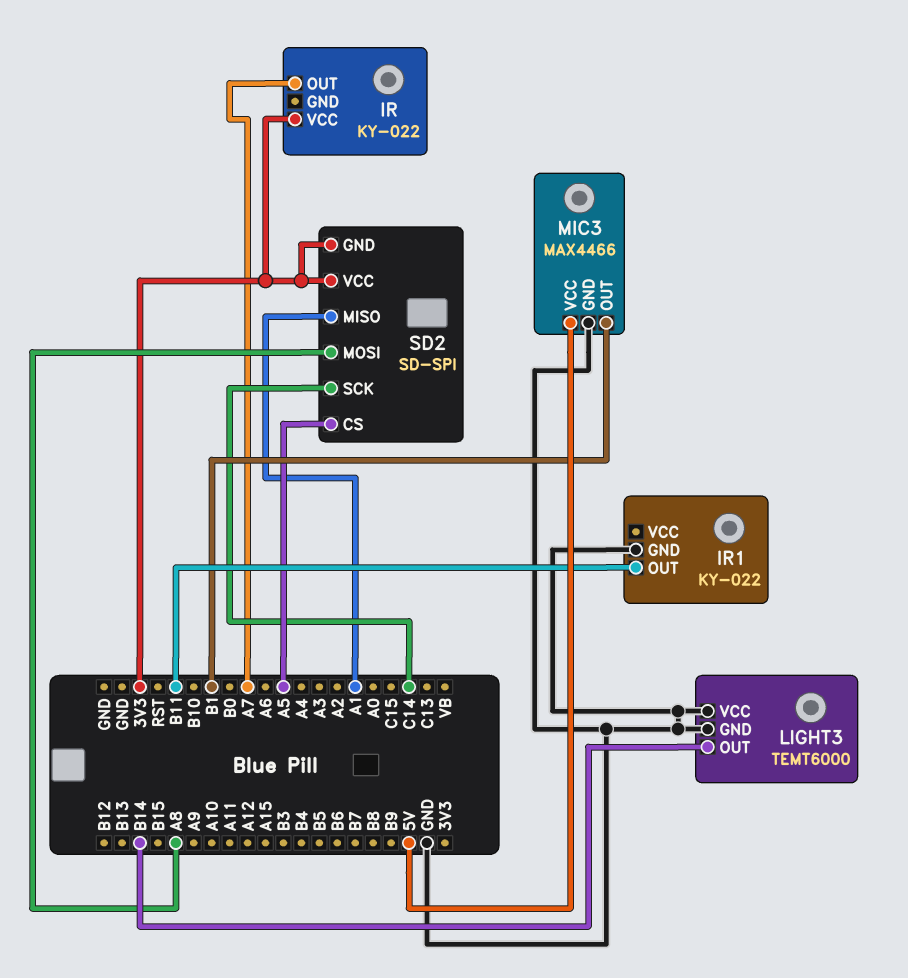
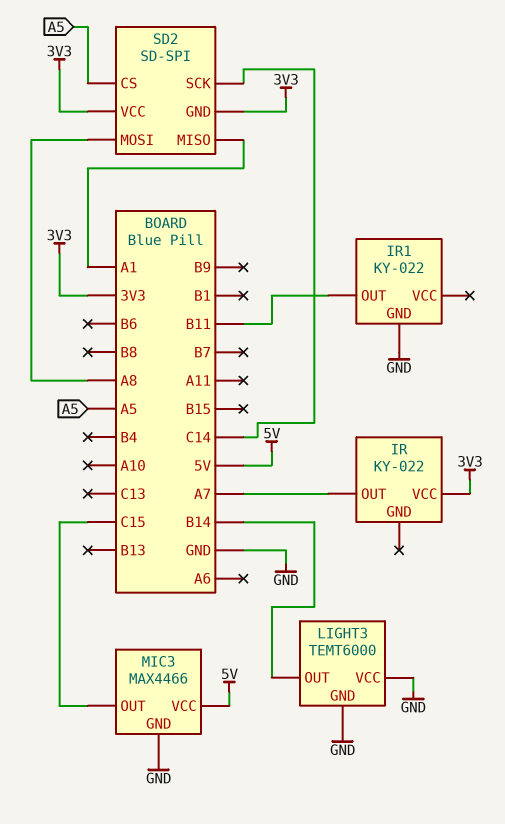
MIC3 pin OUT: B1 -> C15

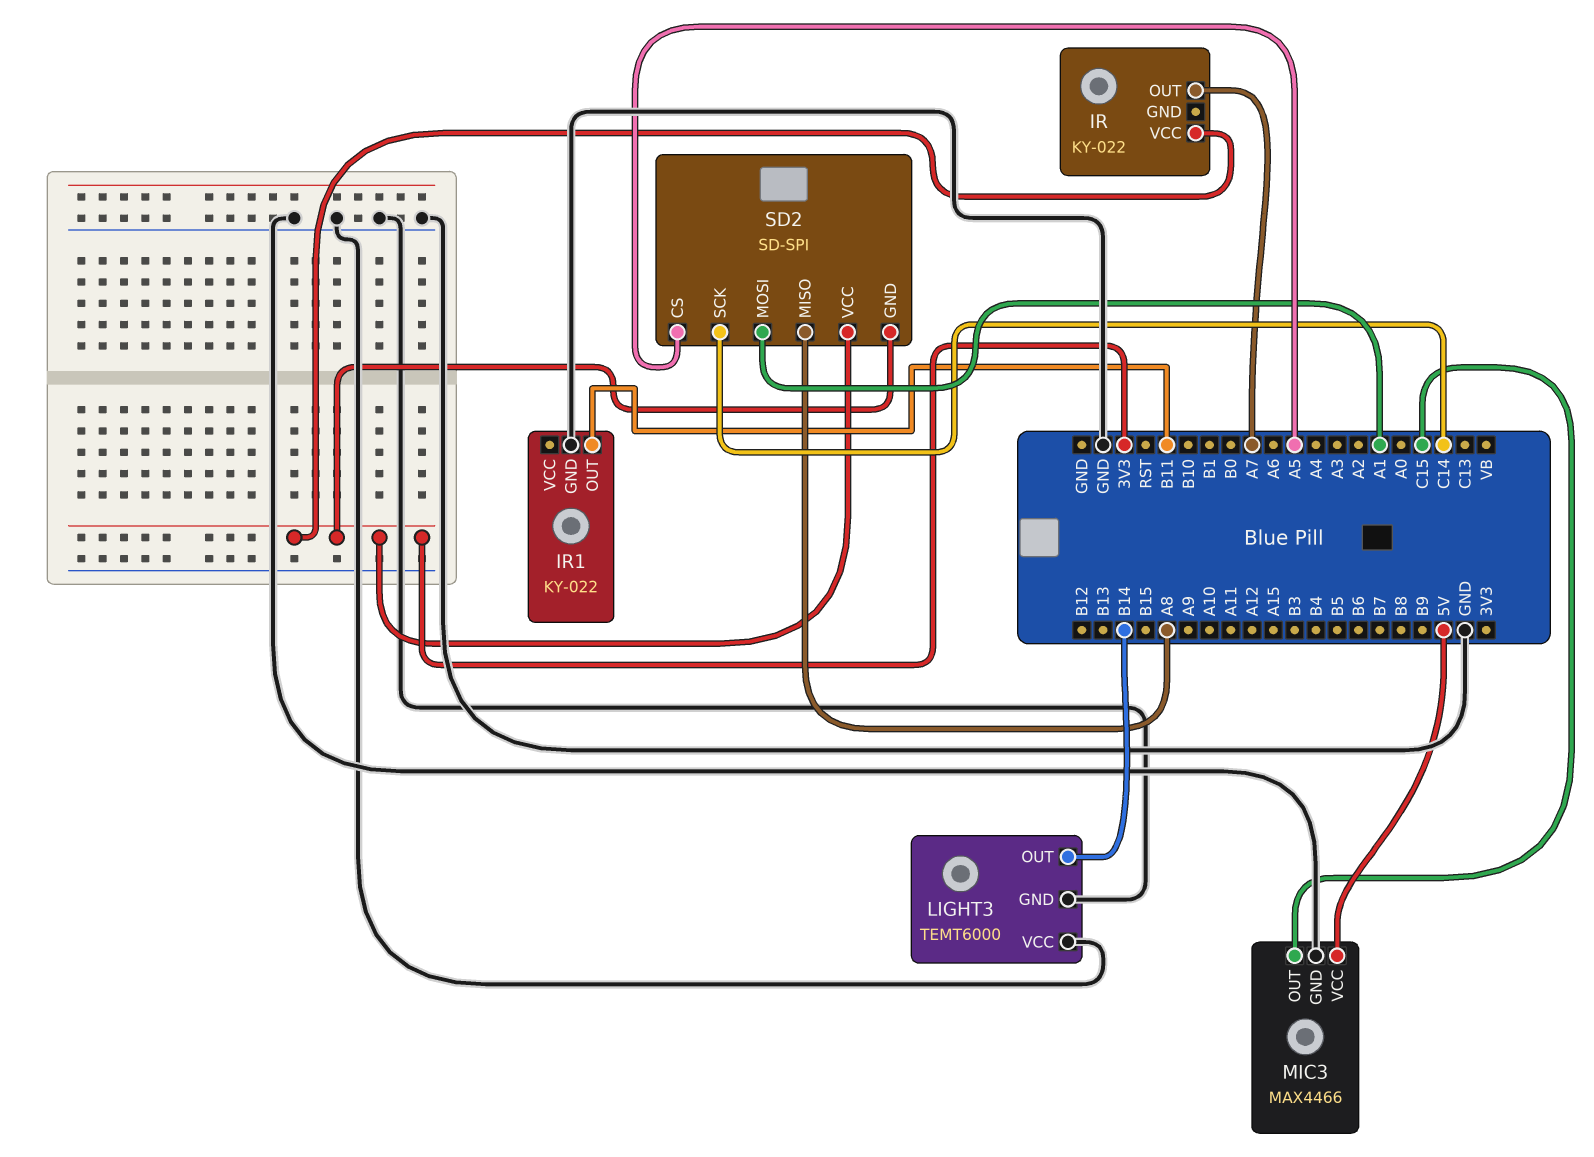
SD2 pin MISO: A1 -> A8
SD2 pin MOSI: A8 -> A1

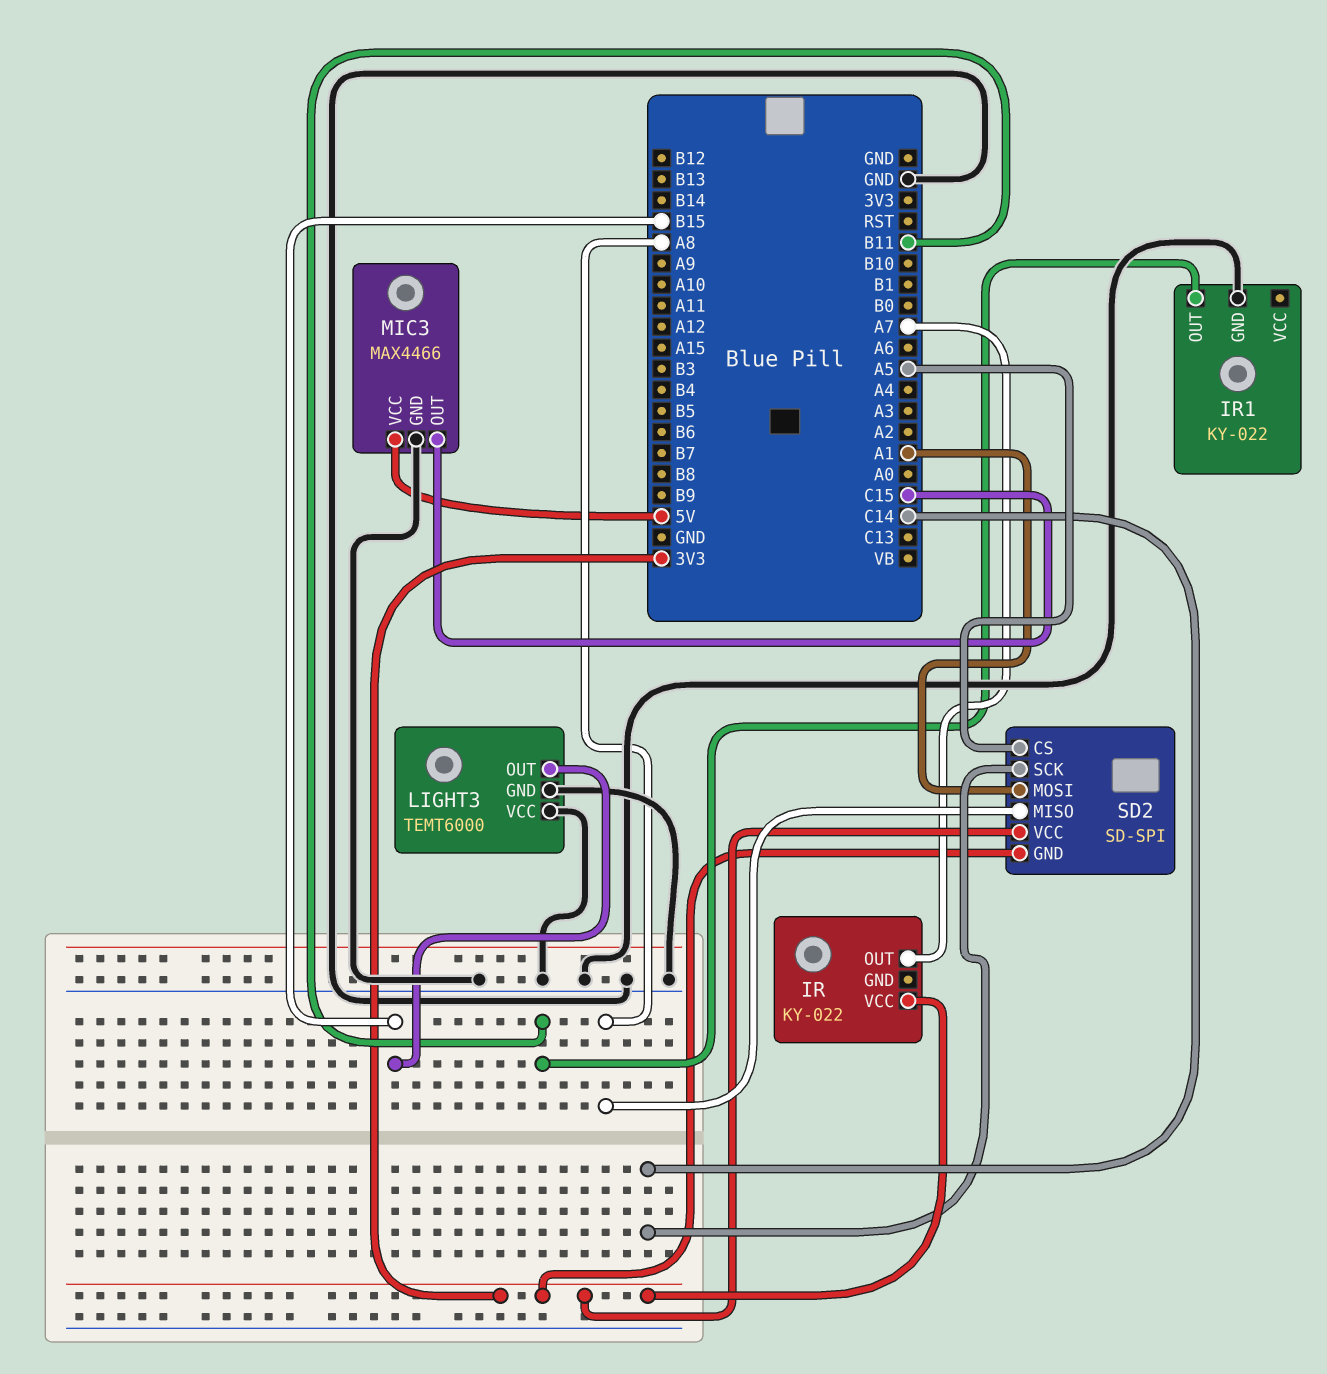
LIGHT3 pin OUT: B14 -> B15

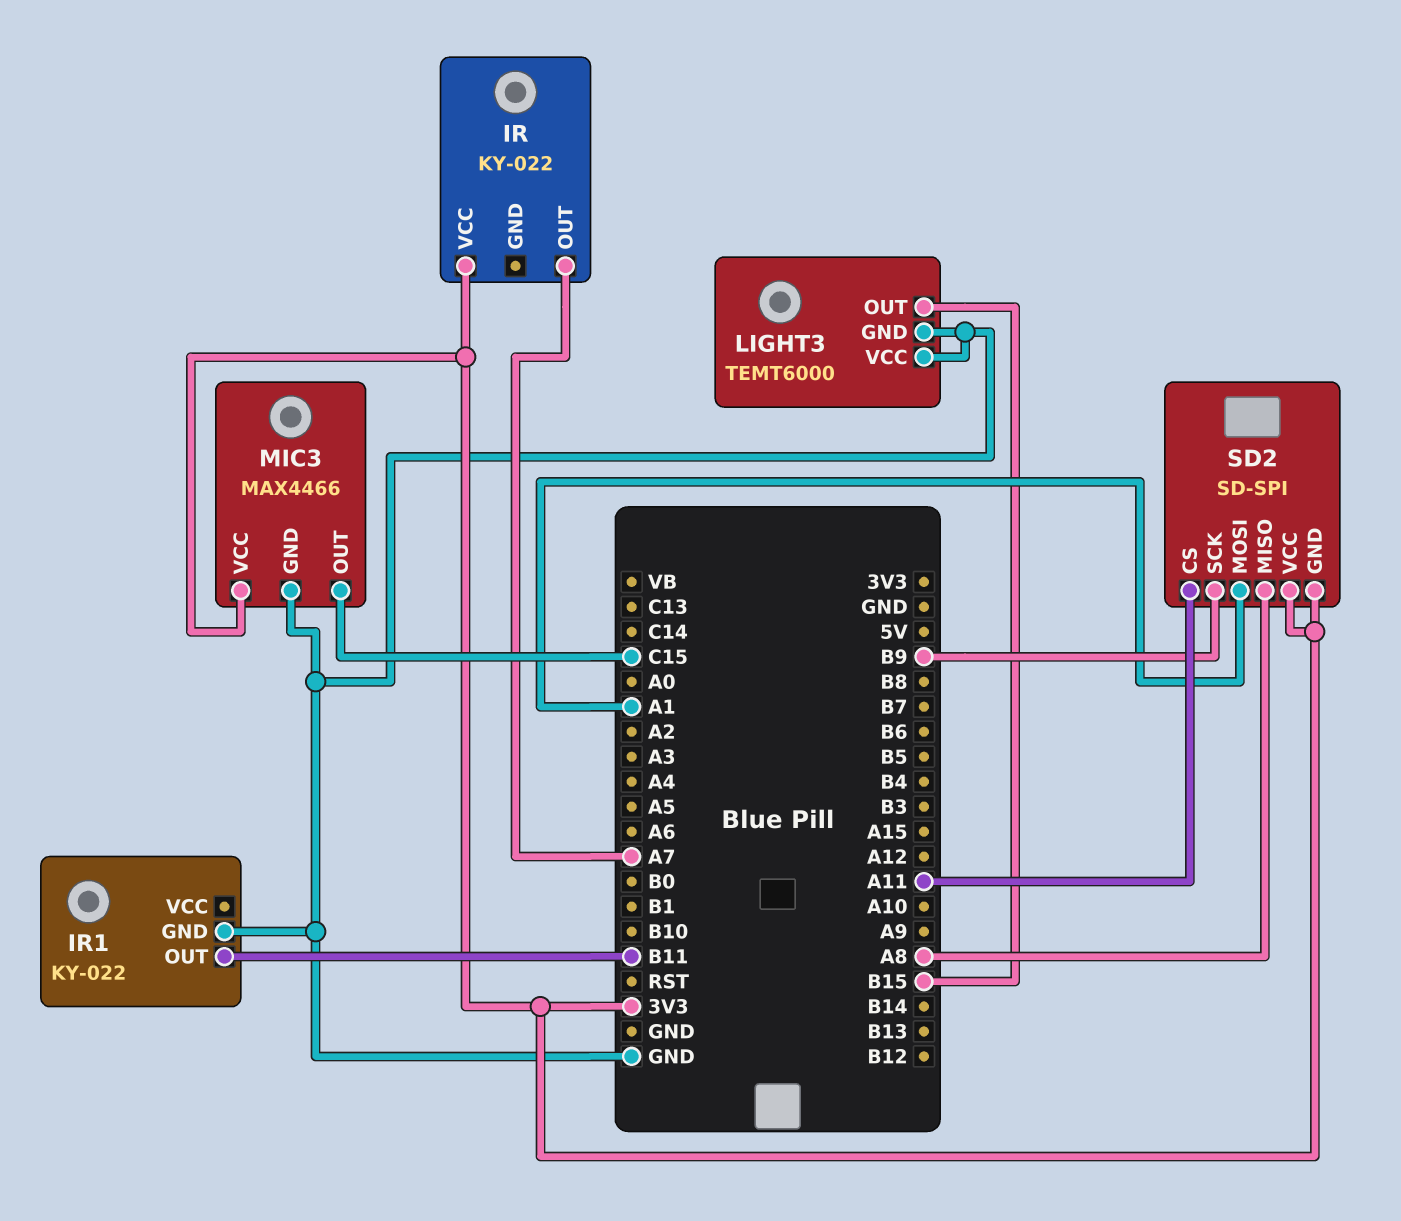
MIC3 pin VCC: 5V -> 3V3
SD2 pin CS: A5 -> A11
SD2 pin SCK: C14 -> B9

